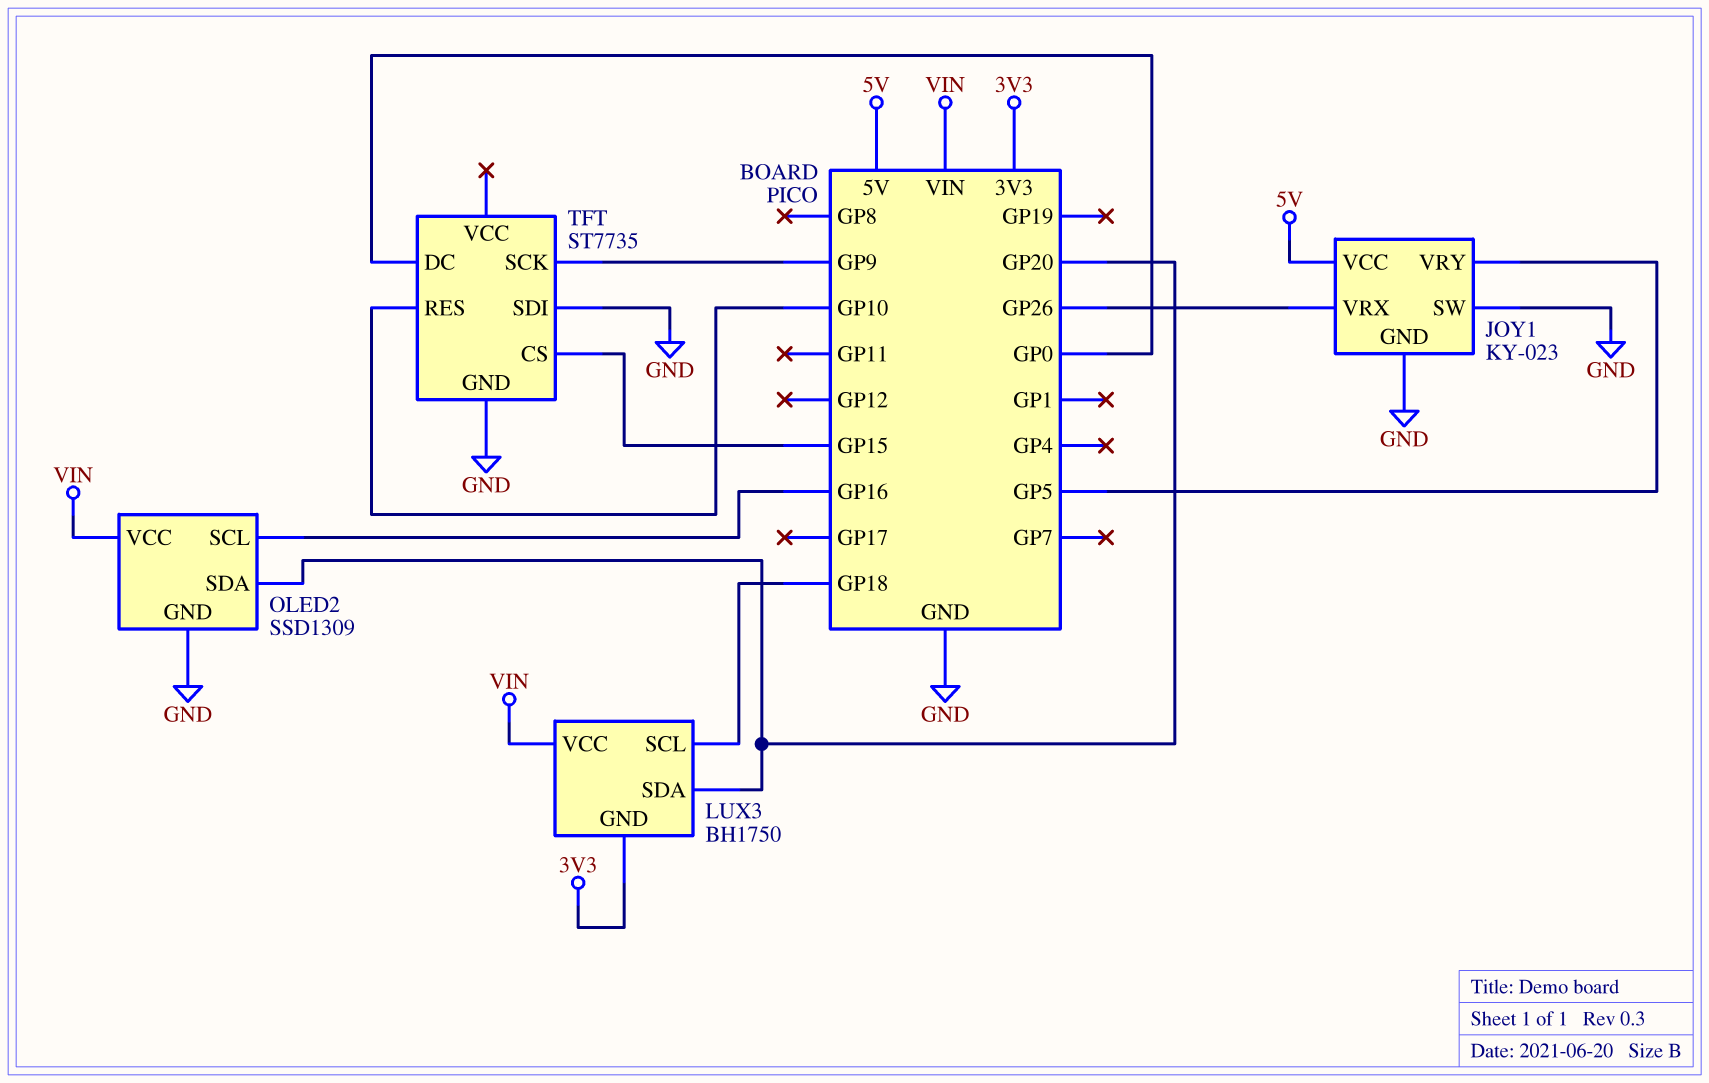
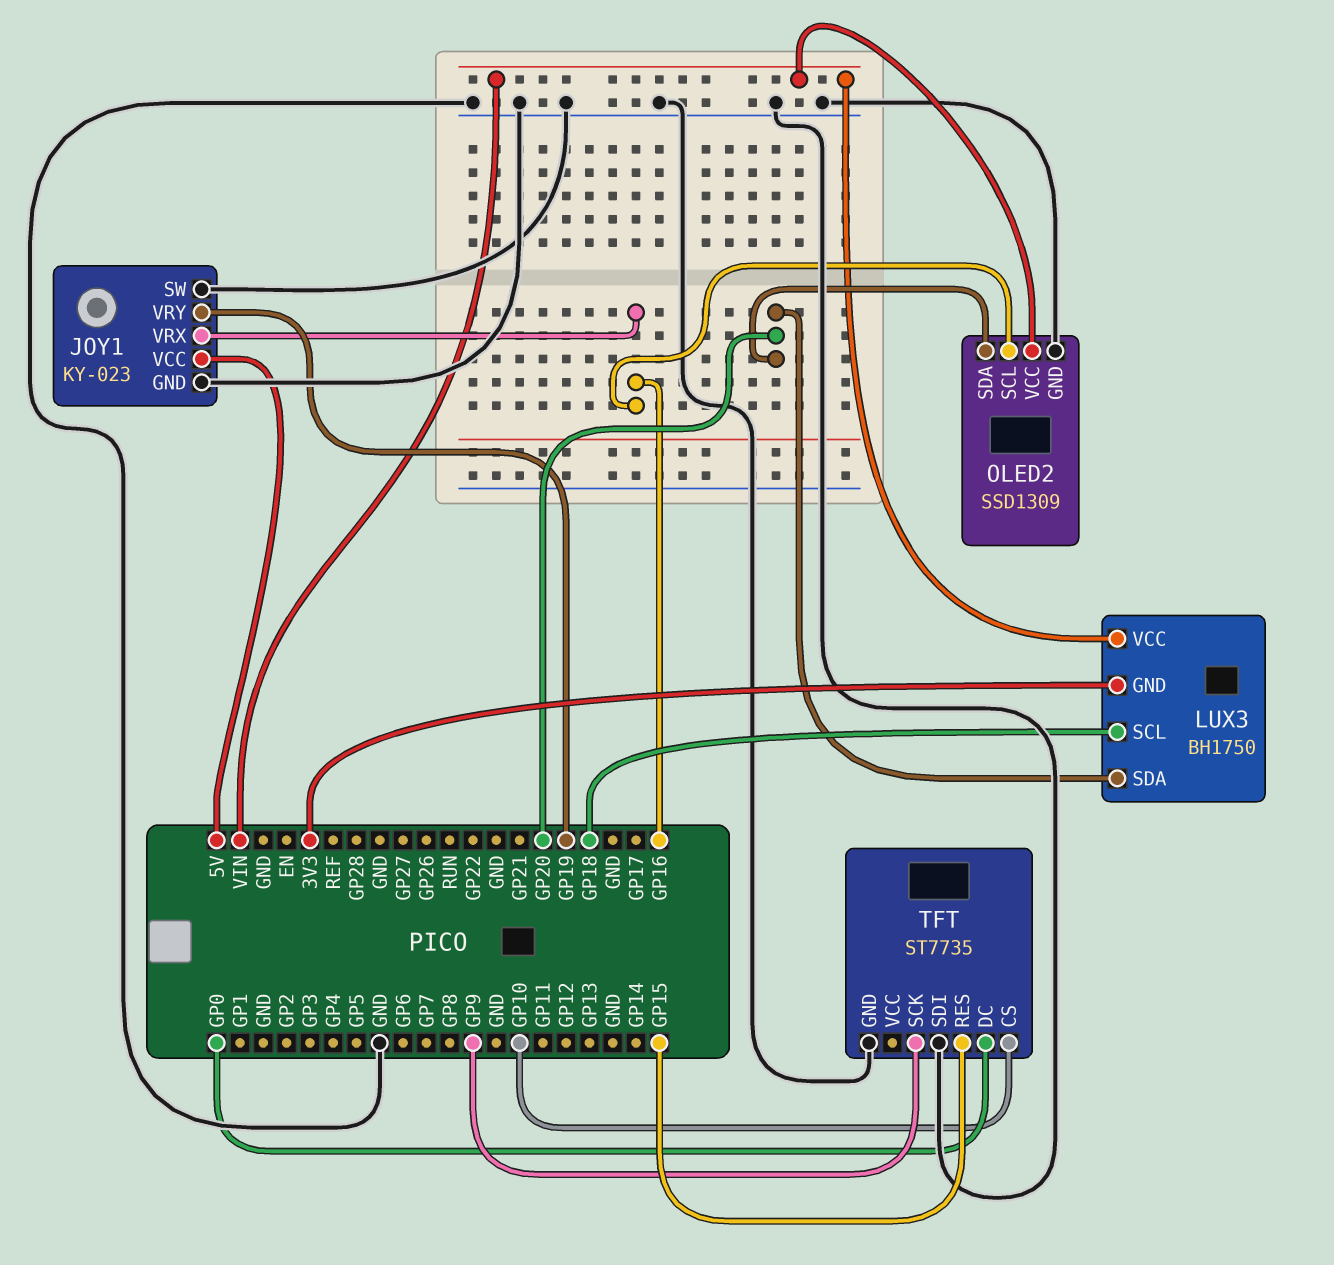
JOY1 pin VRX: GP26 -> GP16
JOY1 pin VRY: GP5 -> GP19
TFT pin CS: GP15 -> GP10
TFT pin RES: GP10 -> GP15

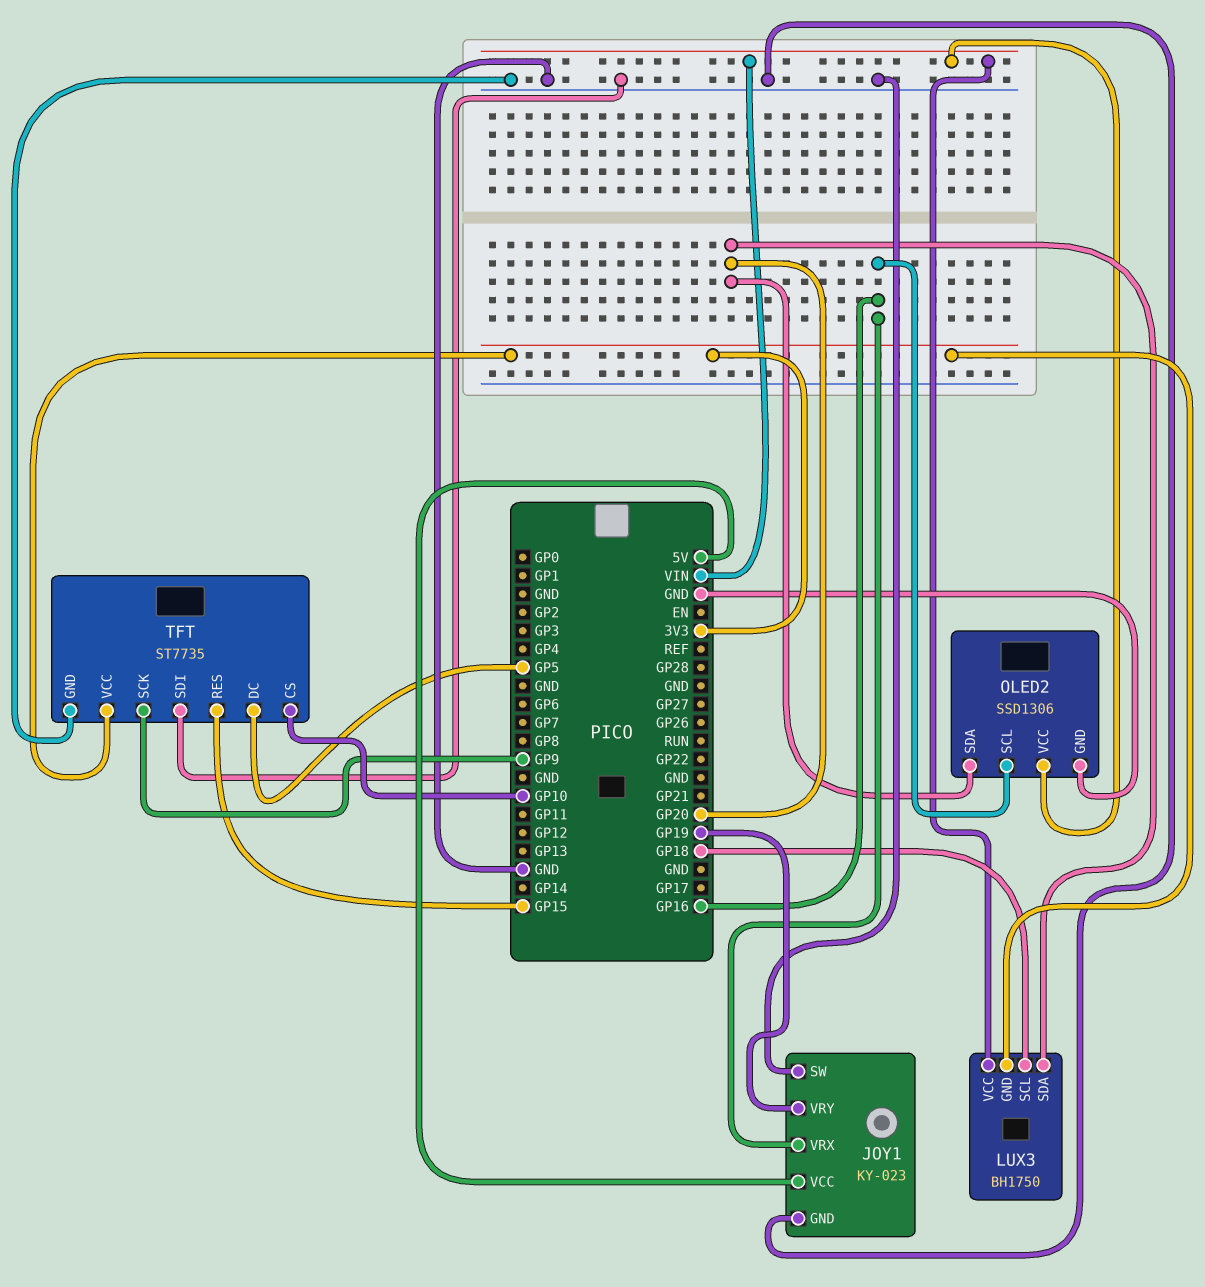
OLED2: SSD1309 -> SSD1306
TFT pin DC: GP0 -> GP5
TFT pin VCC: none -> 3V3

